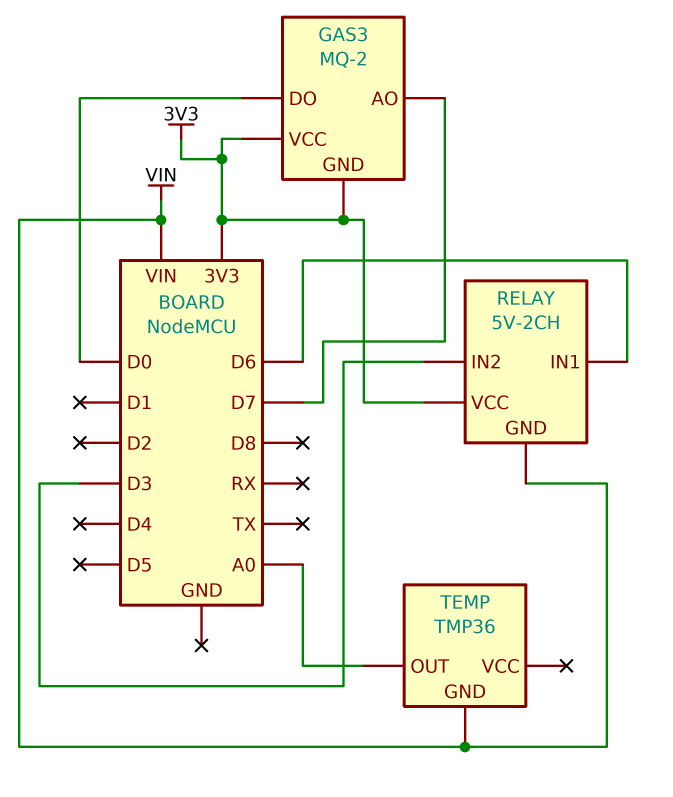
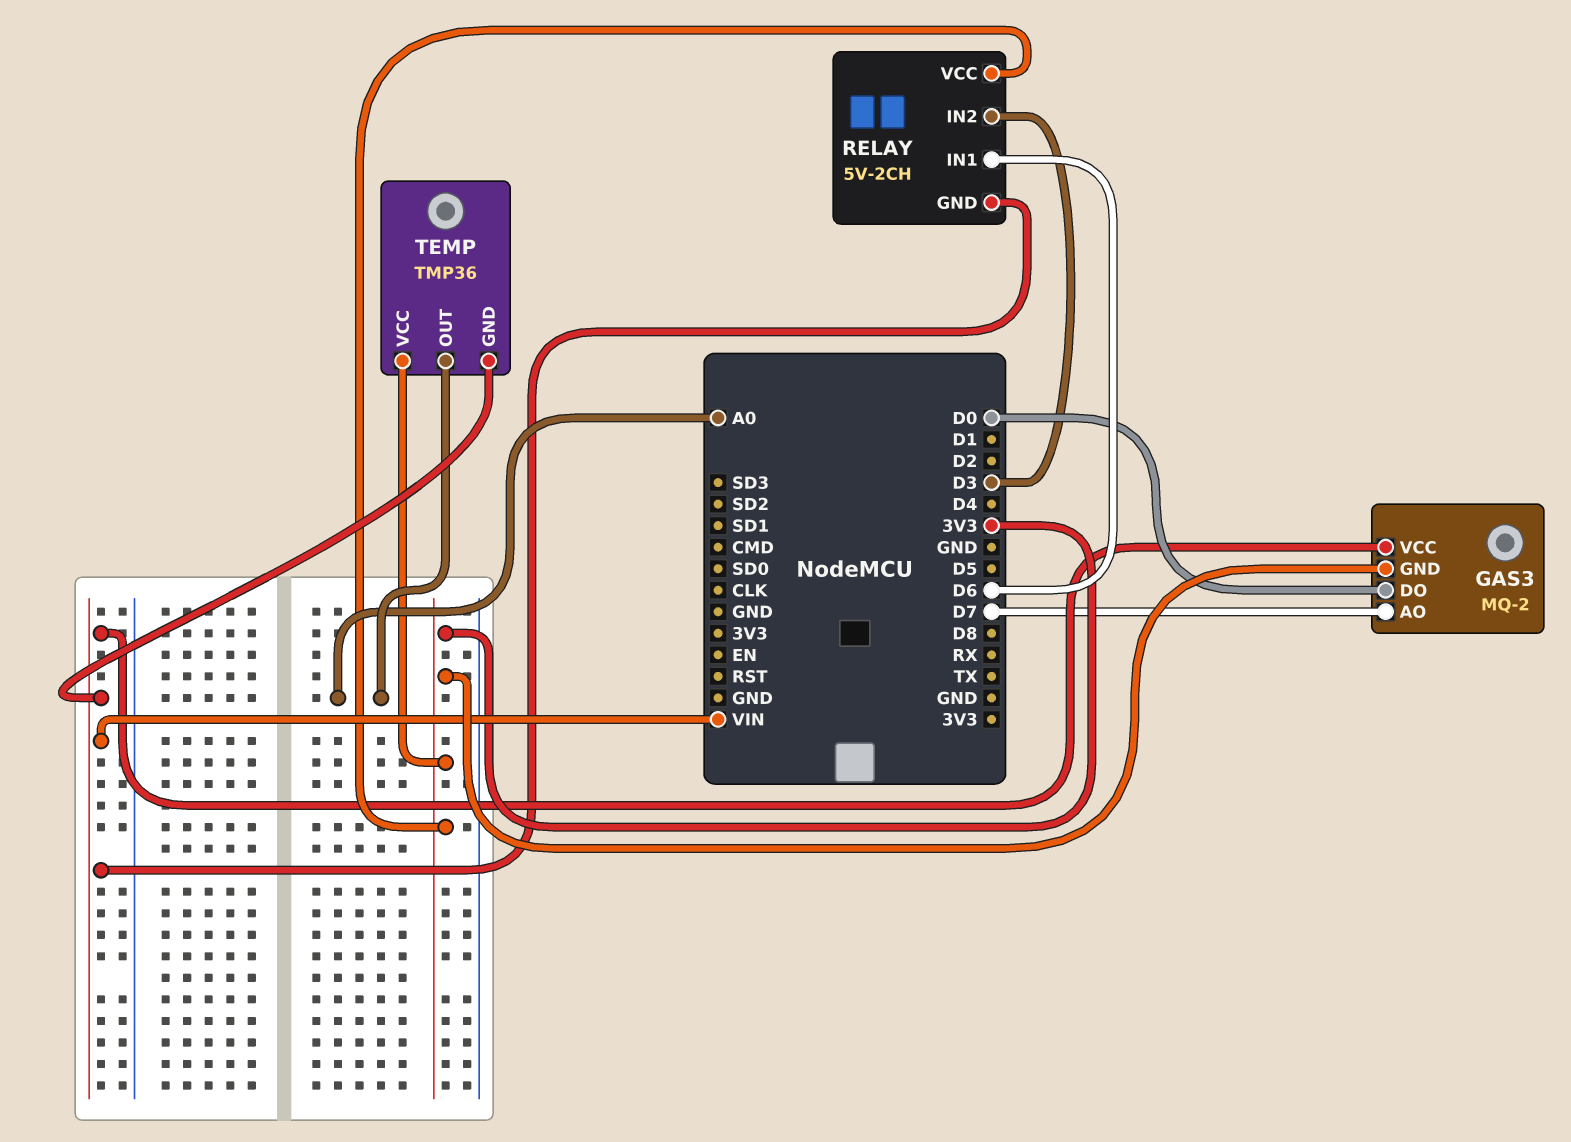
GAS3 pin VCC: 3V3 -> VIN
TEMP pin VCC: none -> 3V3

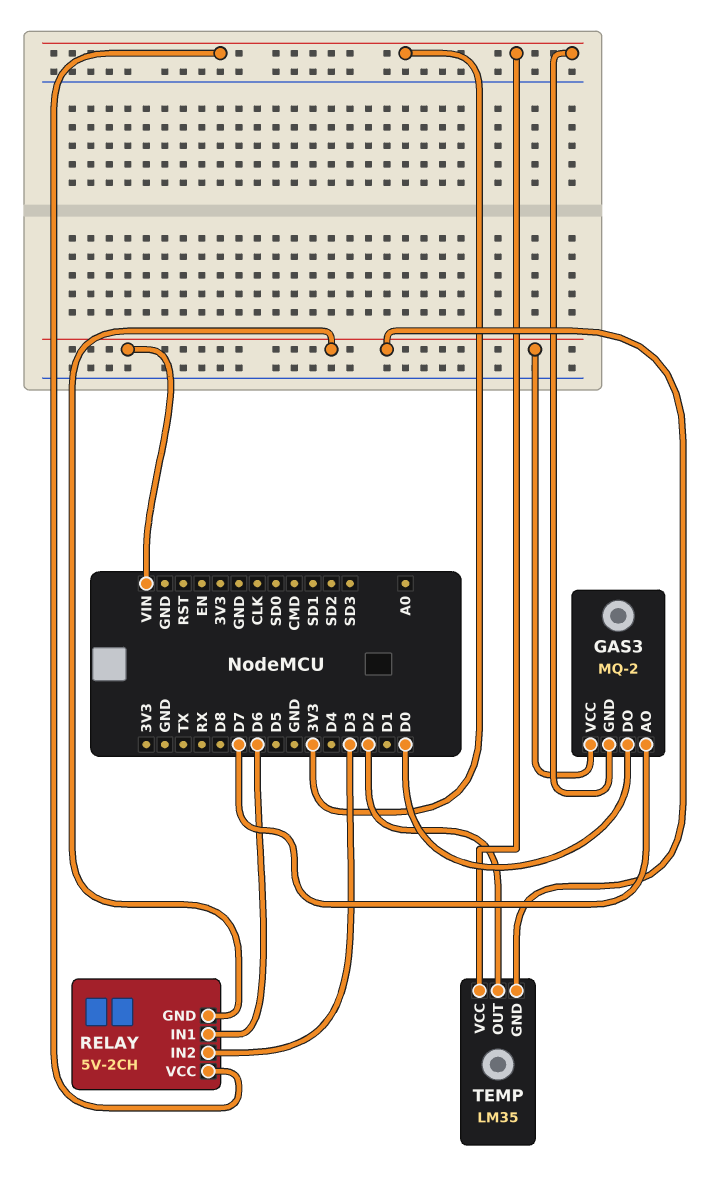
TEMP: TMP36 -> LM35
TEMP pin OUT: A0 -> D2

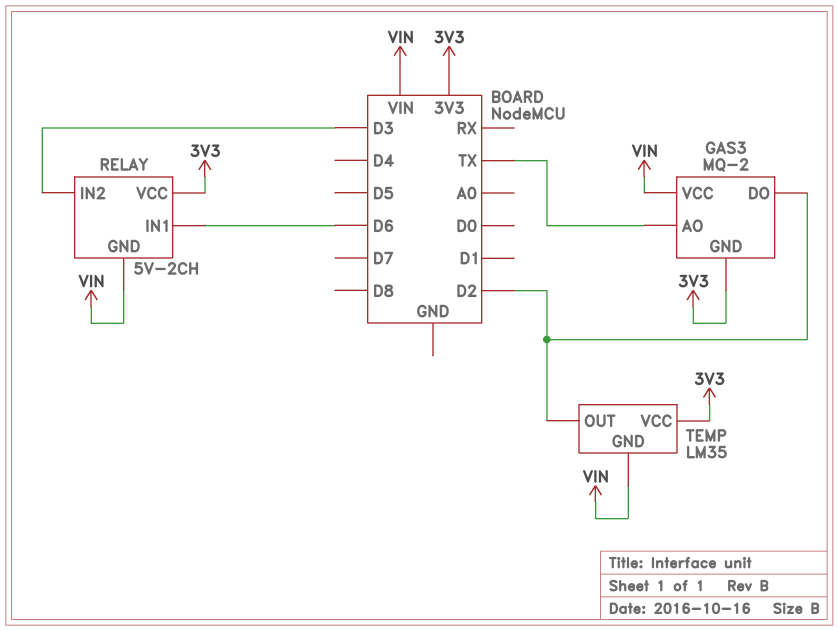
GAS3 pin AO: D7 -> TX
GAS3 pin DO: D0 -> D2

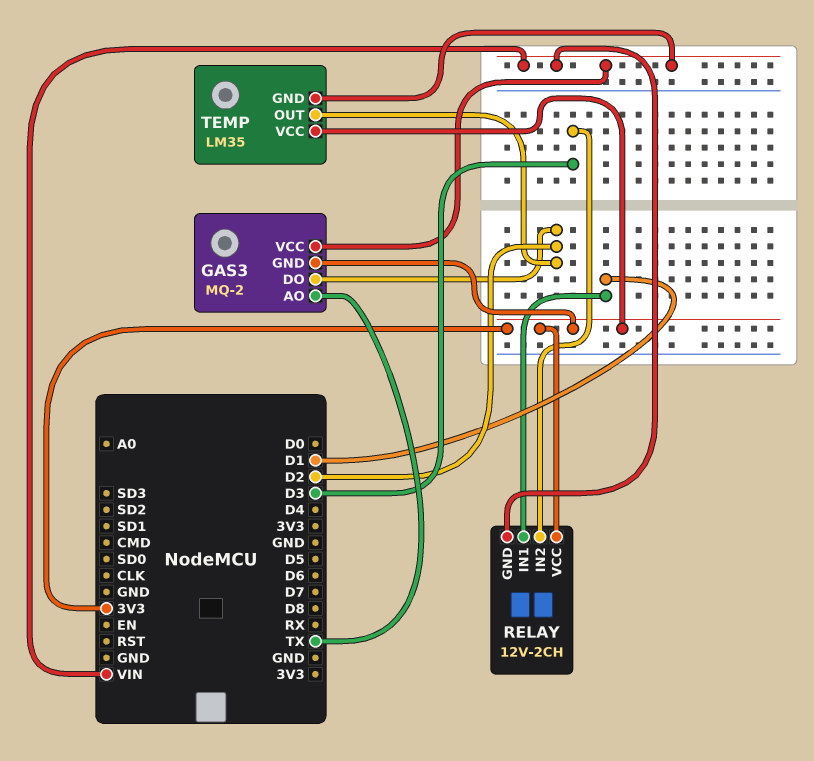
RELAY: 5V-2CH -> 12V-2CH
RELAY pin IN1: D6 -> D1

